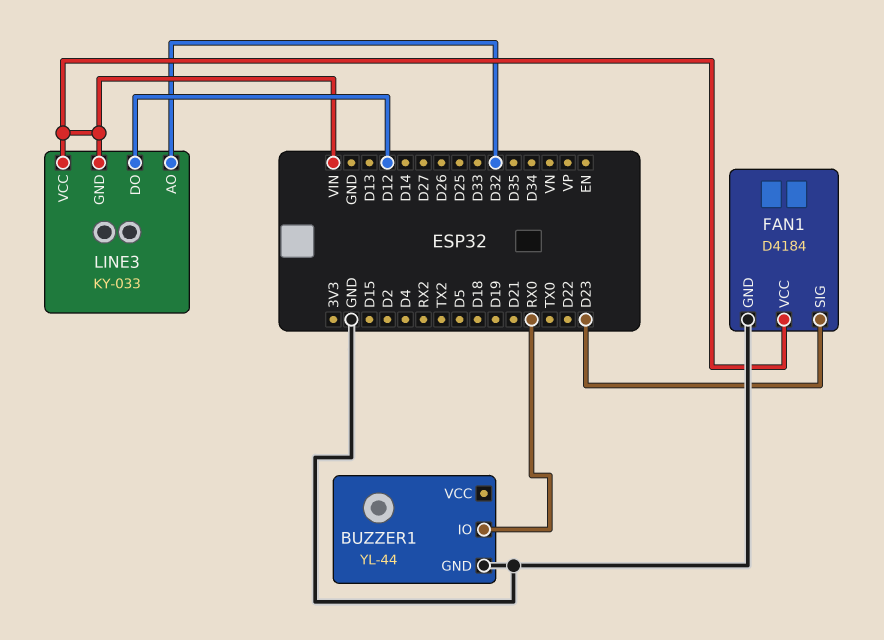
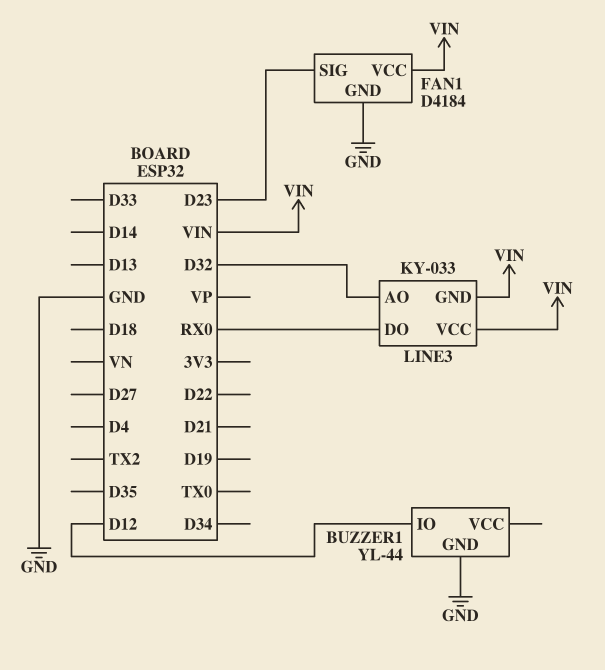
BUZZER1 pin IO: RX0 -> D12
LINE3 pin DO: D12 -> RX0

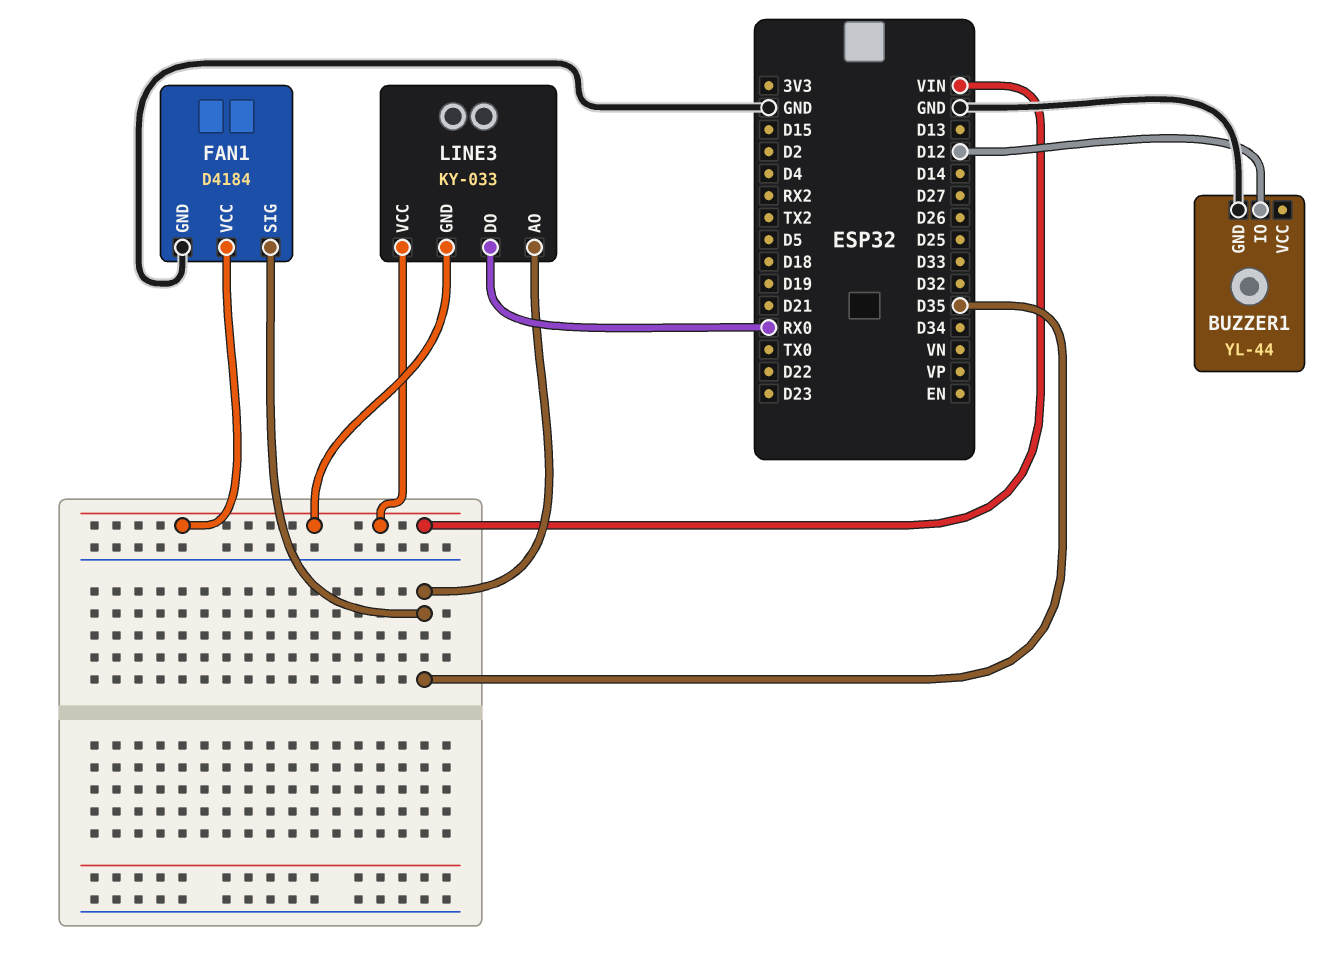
FAN1 pin SIG: D23 -> D35
LINE3 pin AO: D32 -> D35

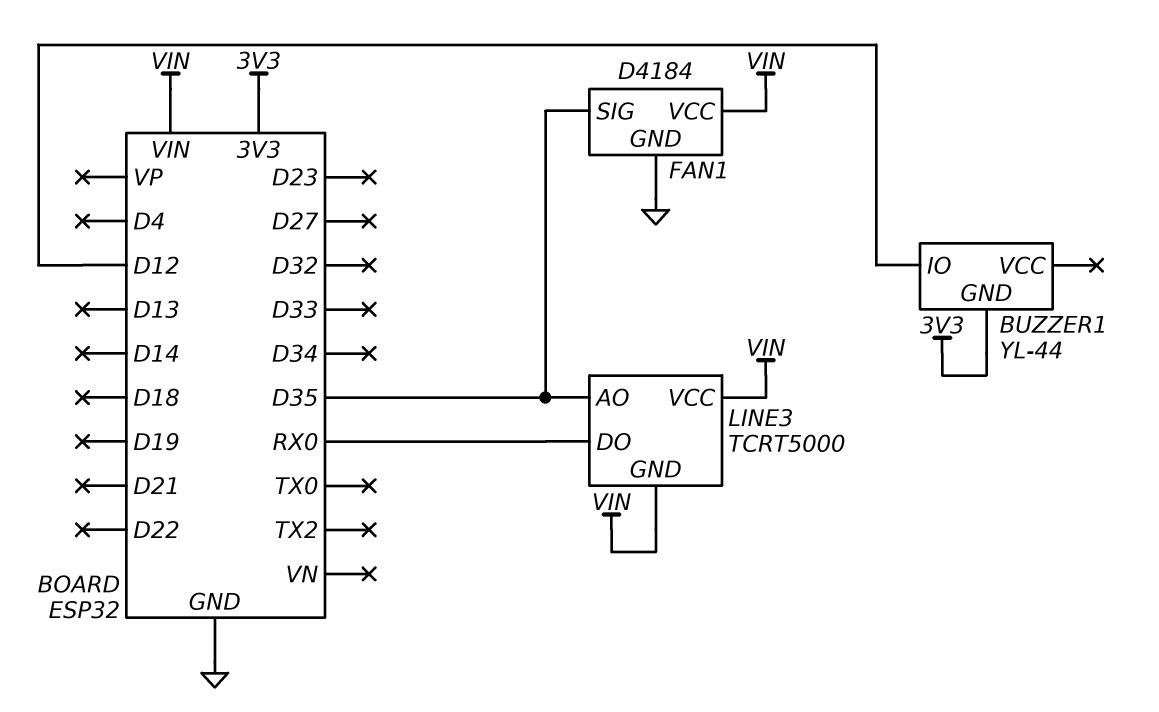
BUZZER1 pin GND: GND -> 3V3
LINE3: KY-033 -> TCRT5000

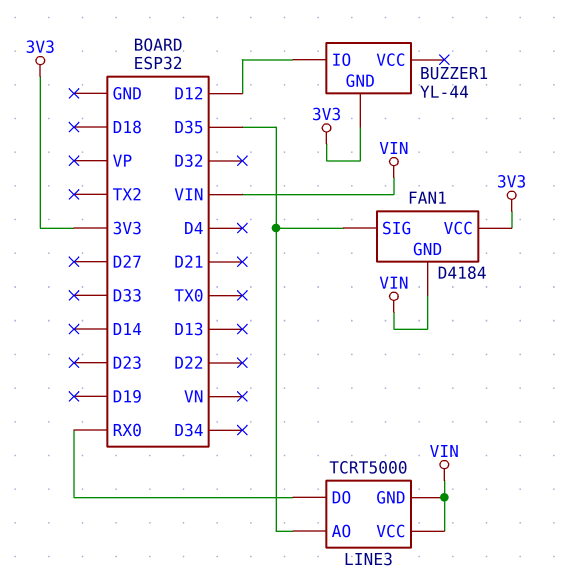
FAN1 pin GND: GND -> VIN
FAN1 pin VCC: VIN -> 3V3

